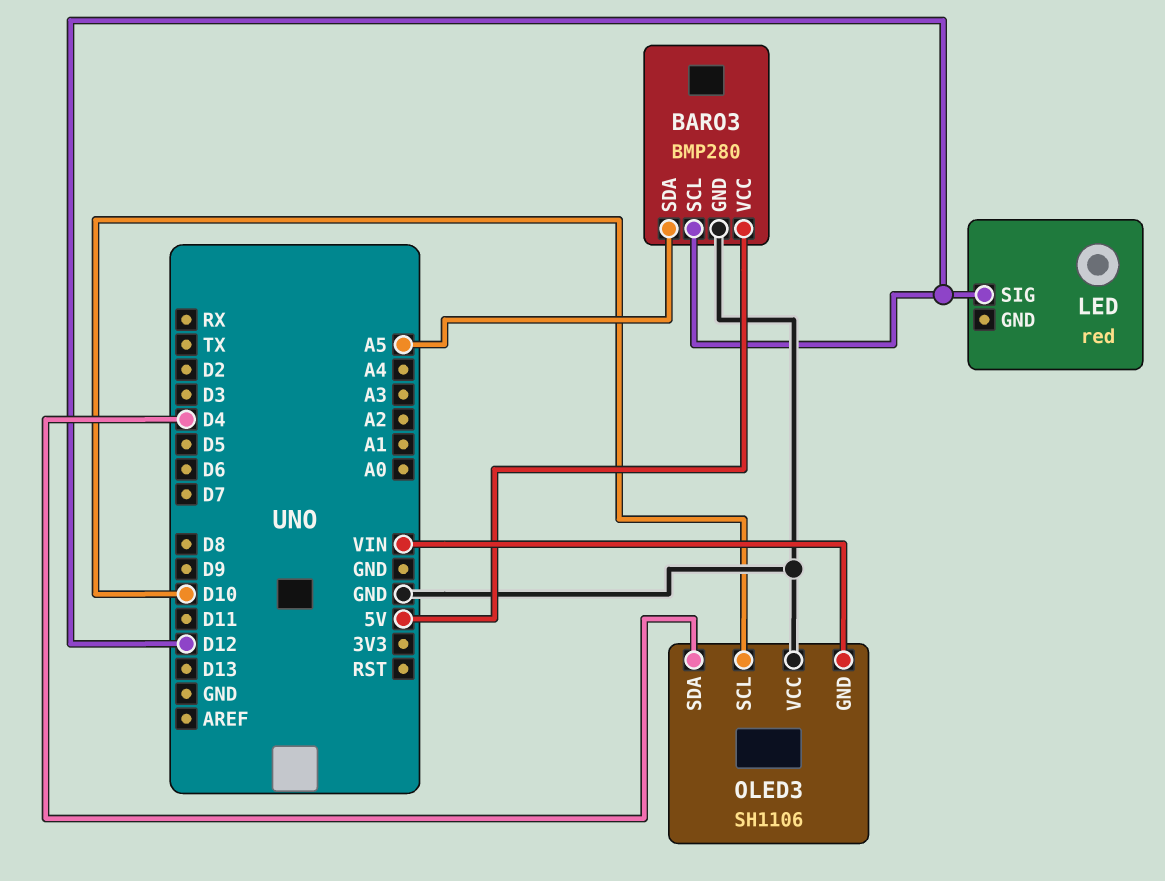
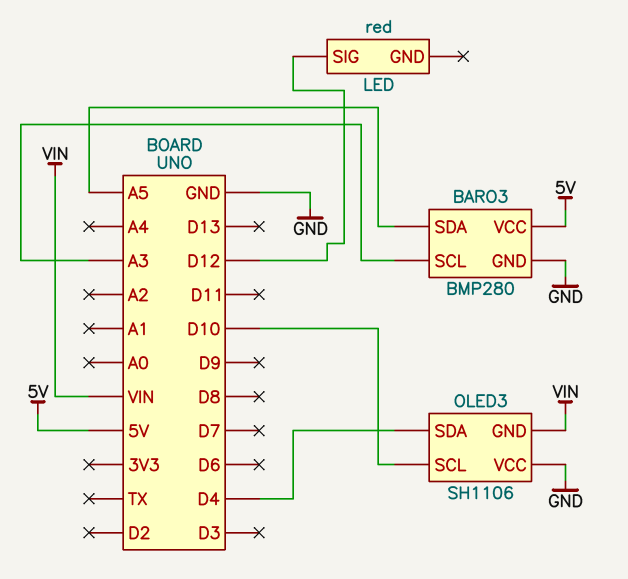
BARO3 pin SCL: D12 -> A3

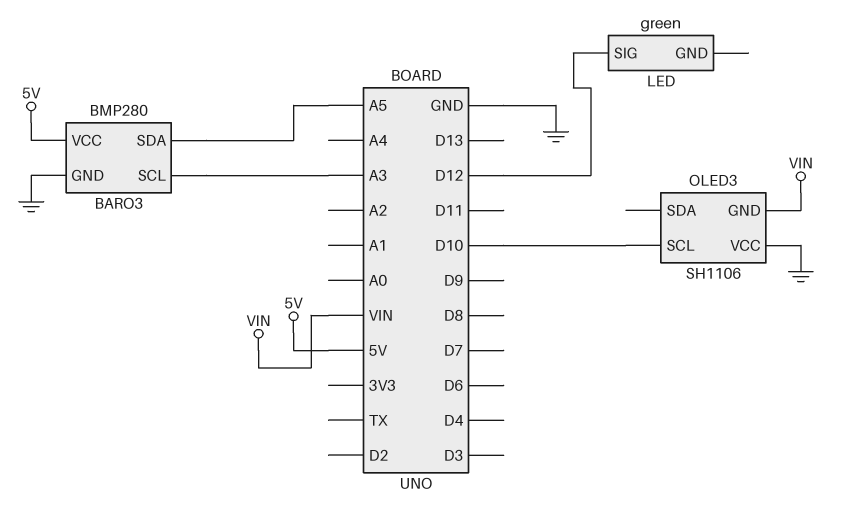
LED: red -> green
OLED3 pin SDA: D4 -> none

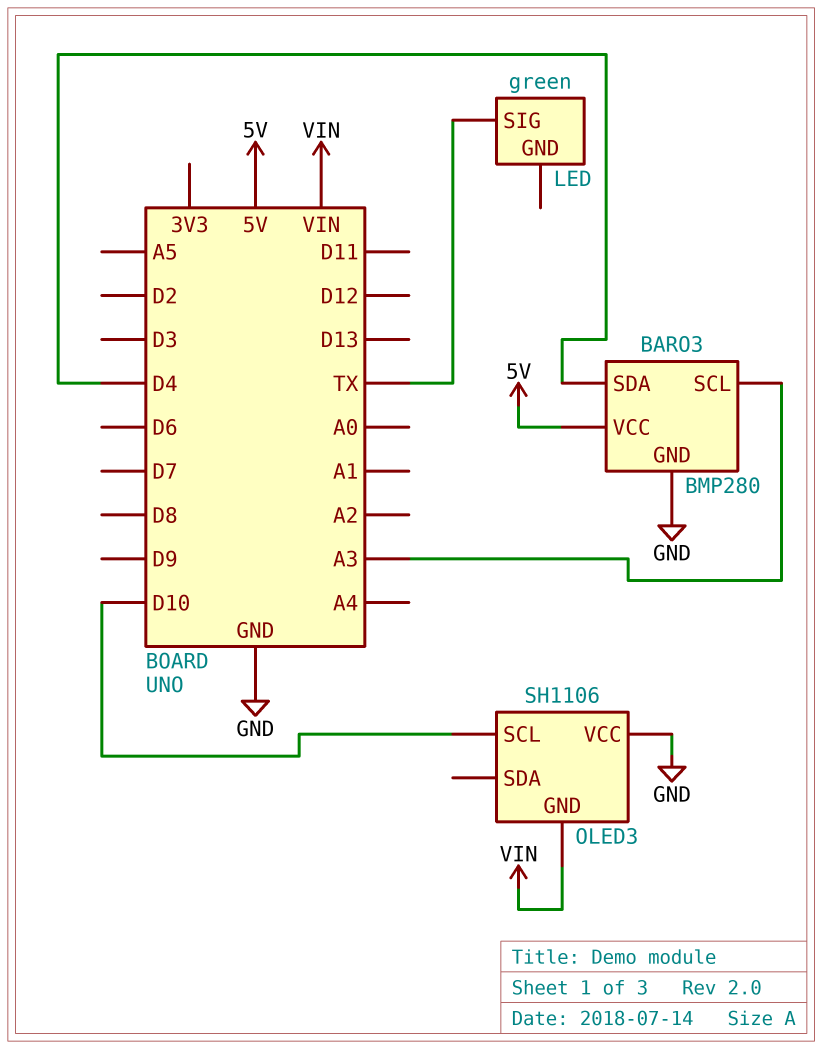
BARO3 pin SDA: A5 -> D4
LED pin SIG: D12 -> TX

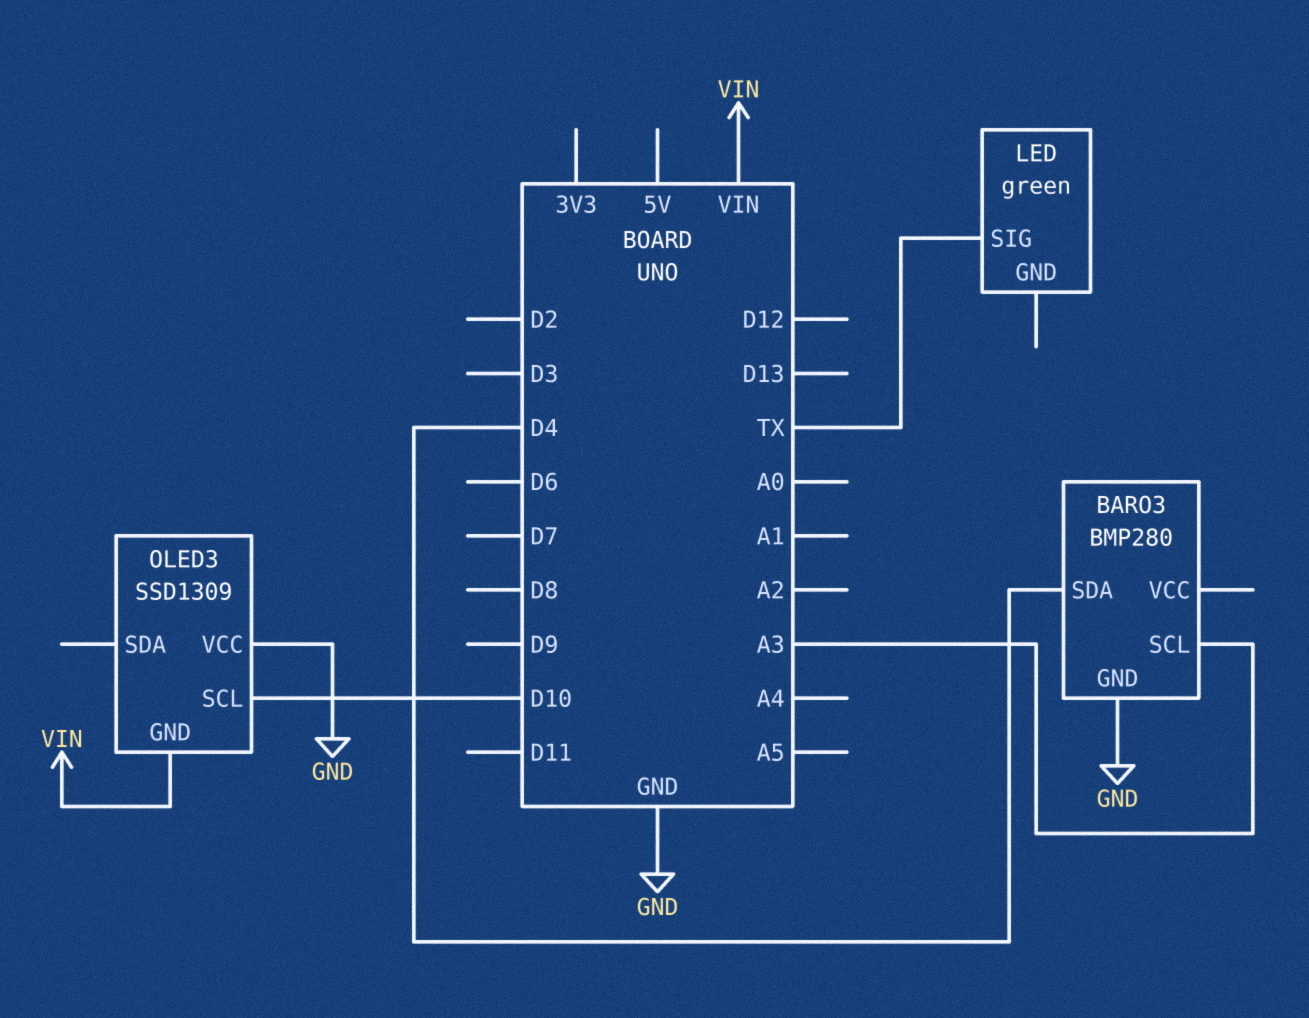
BARO3 pin VCC: 5V -> none
OLED3: SH1106 -> SSD1309

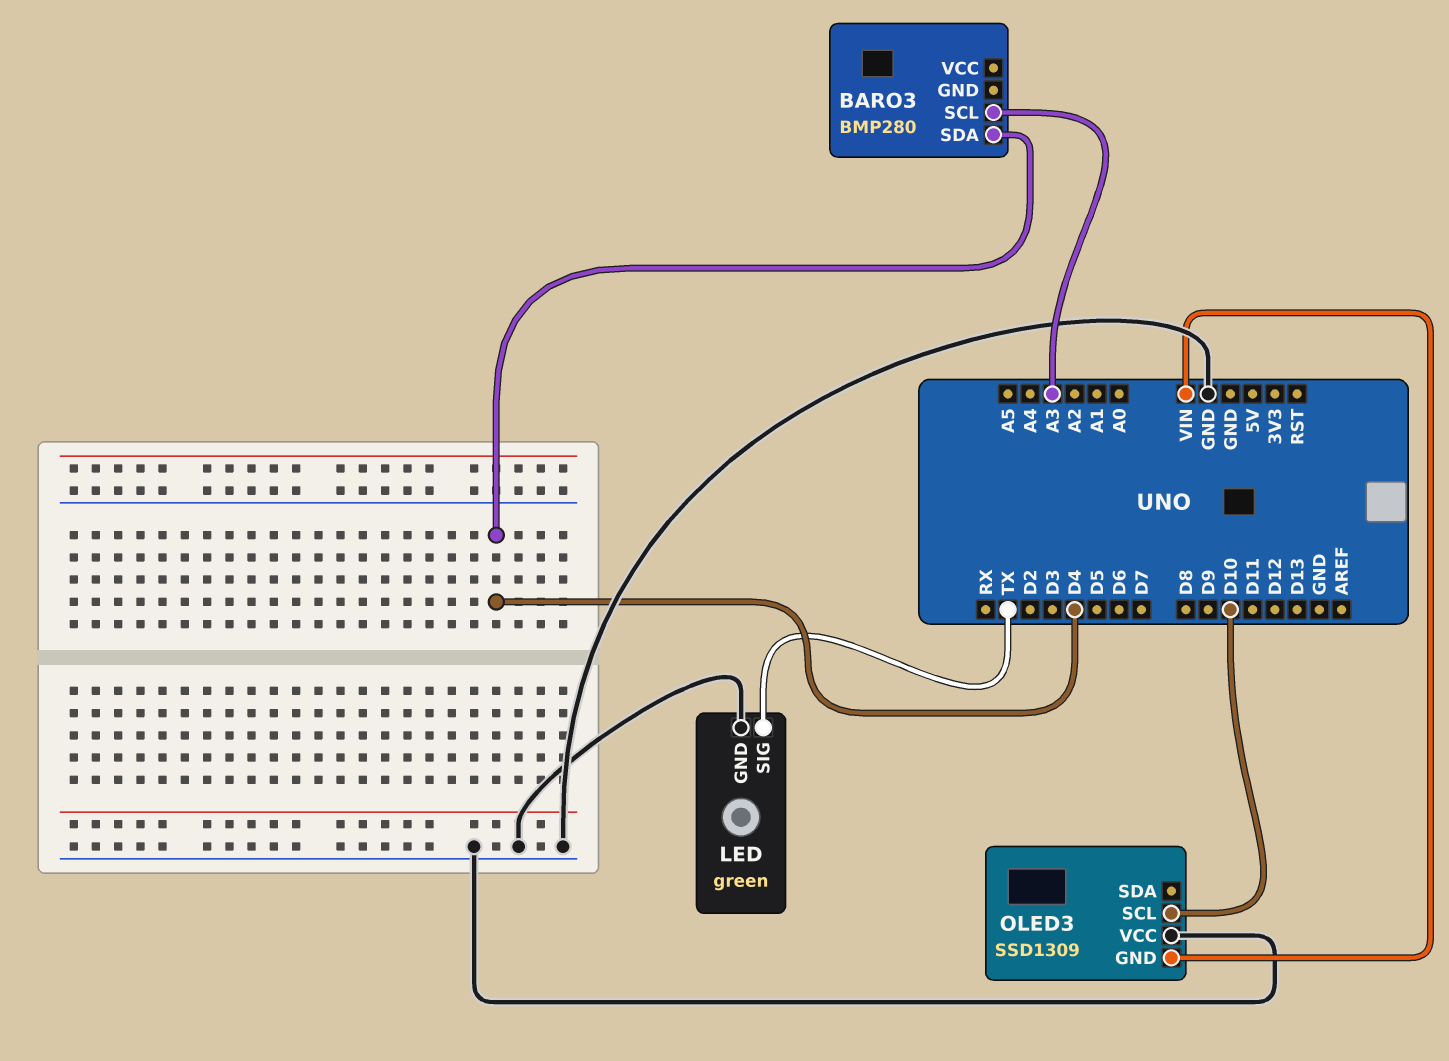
BARO3 pin GND: GND -> none
LED pin GND: none -> GND

